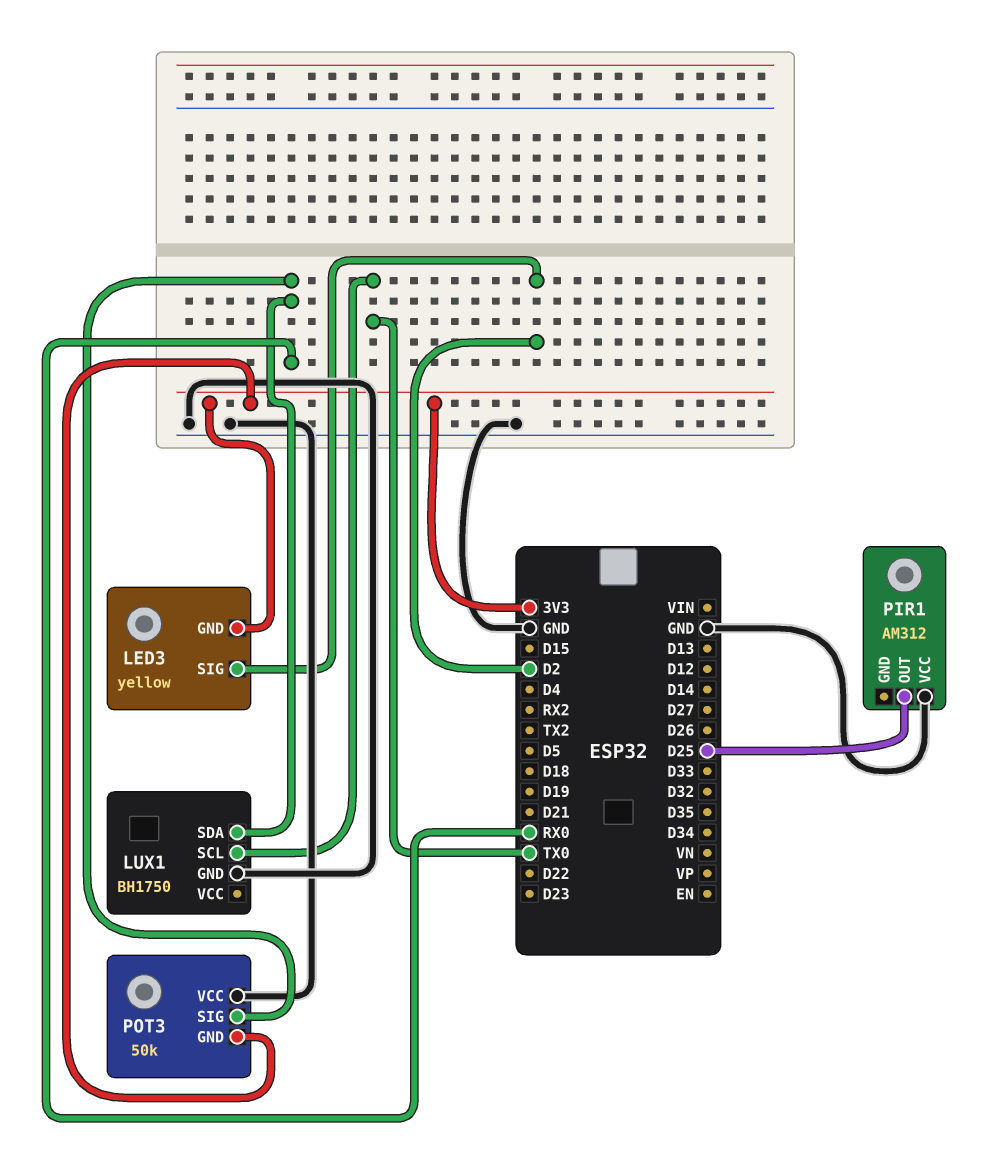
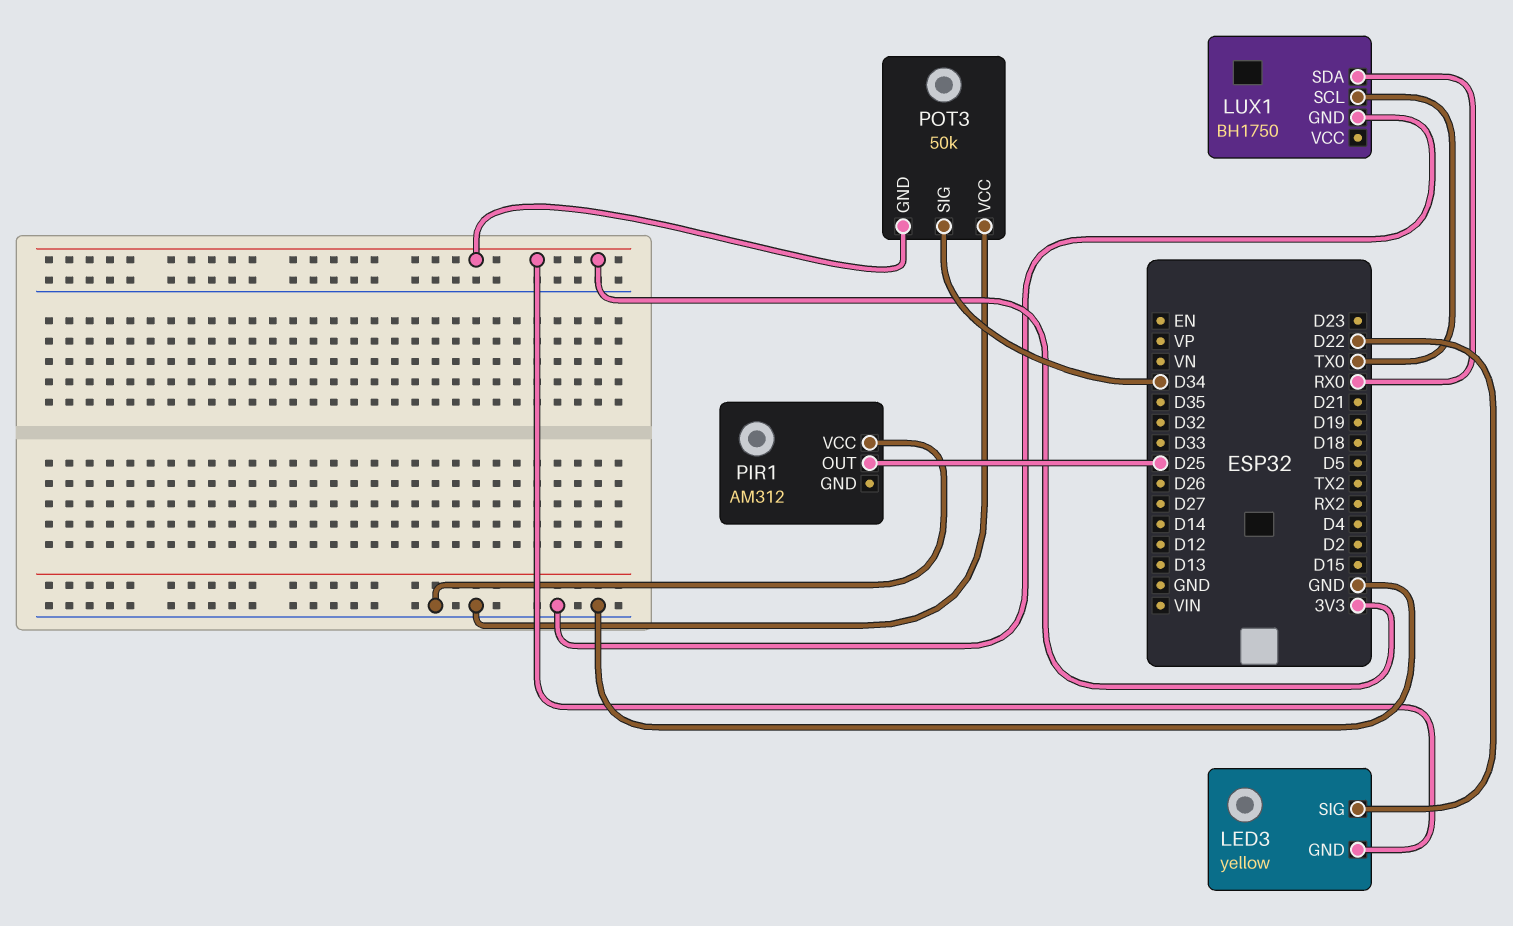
LED3 pin SIG: D2 -> D22
POT3 pin SIG: RX0 -> D34

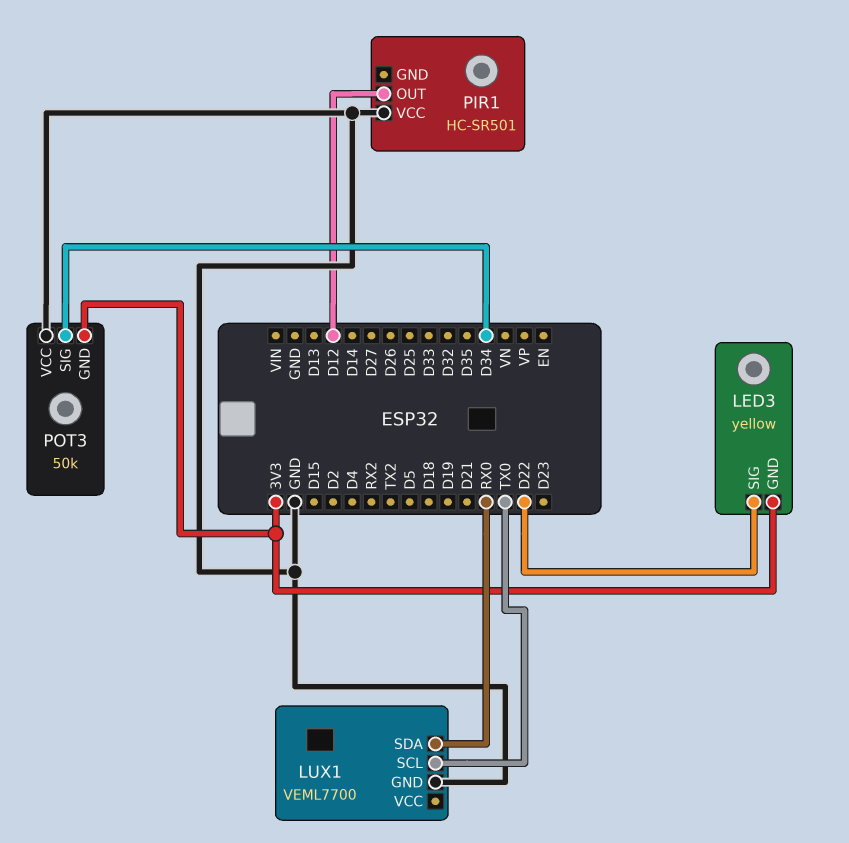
LUX1: BH1750 -> VEML7700
PIR1: AM312 -> HC-SR501
PIR1 pin OUT: D25 -> D12

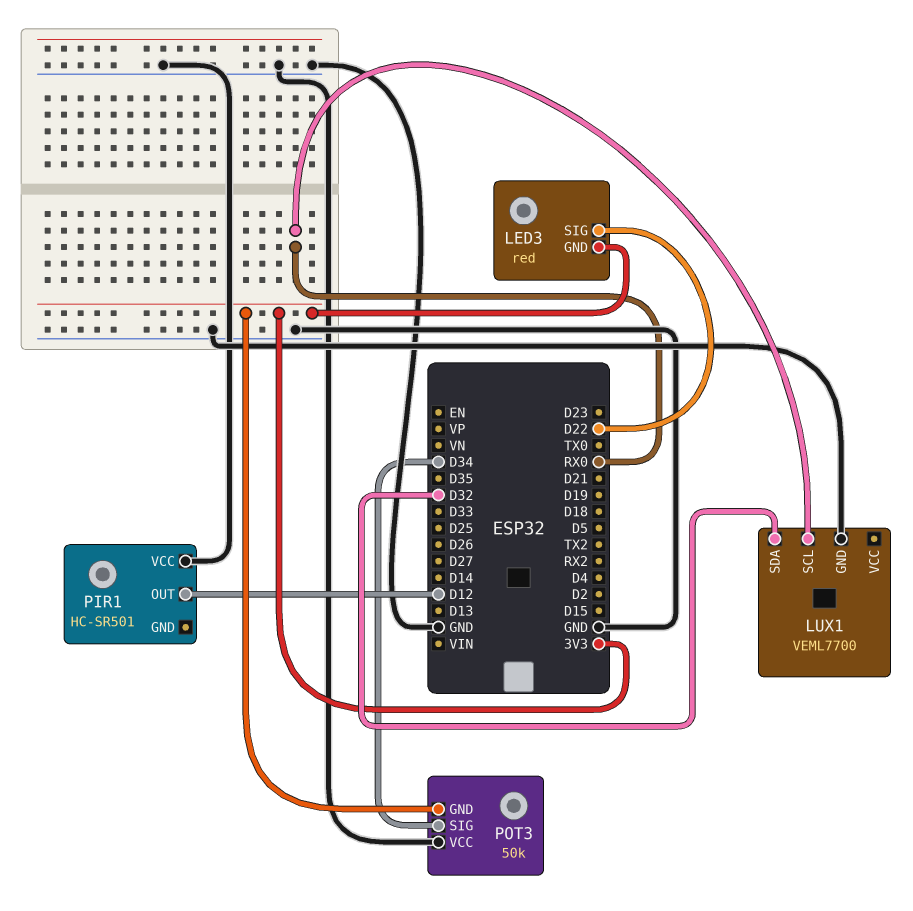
LED3: yellow -> red
LUX1 pin SCL: TX0 -> RX0
LUX1 pin SDA: RX0 -> D32

